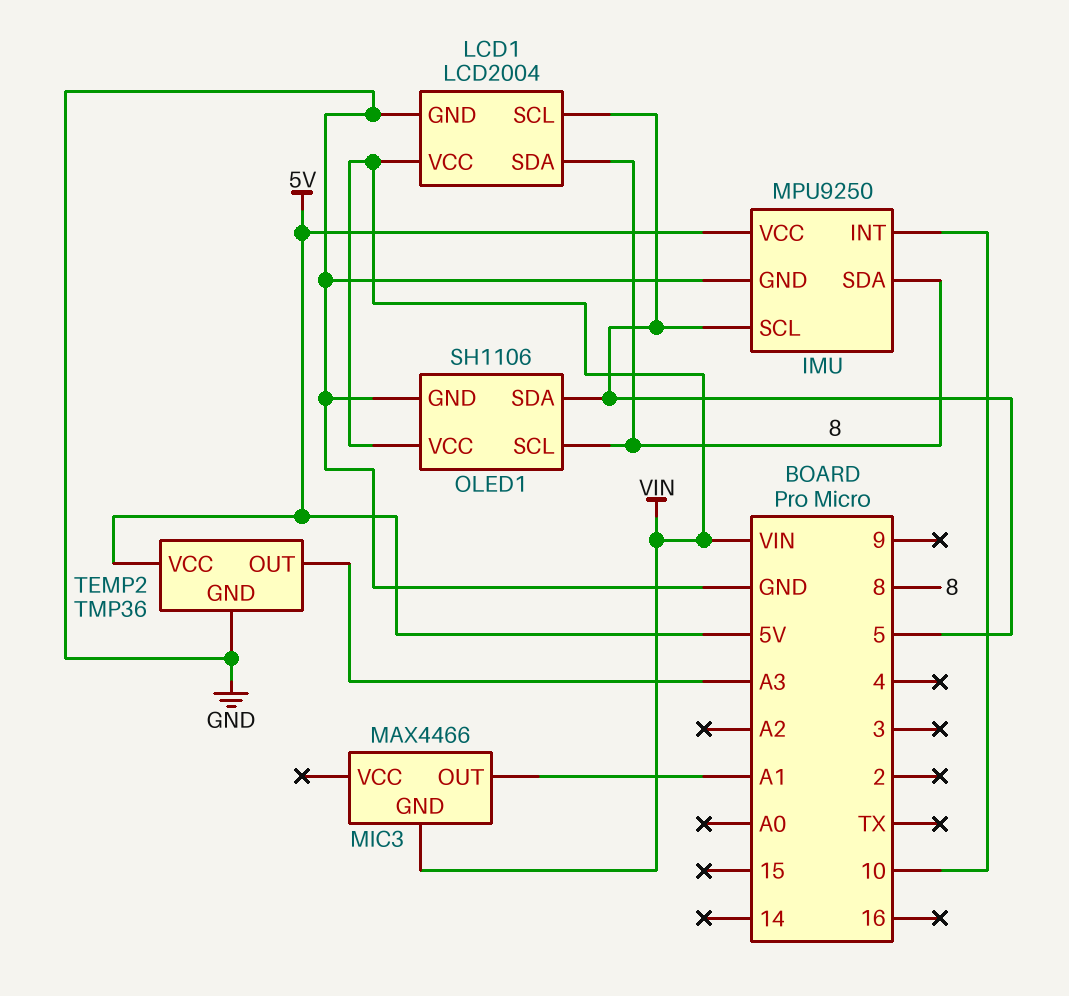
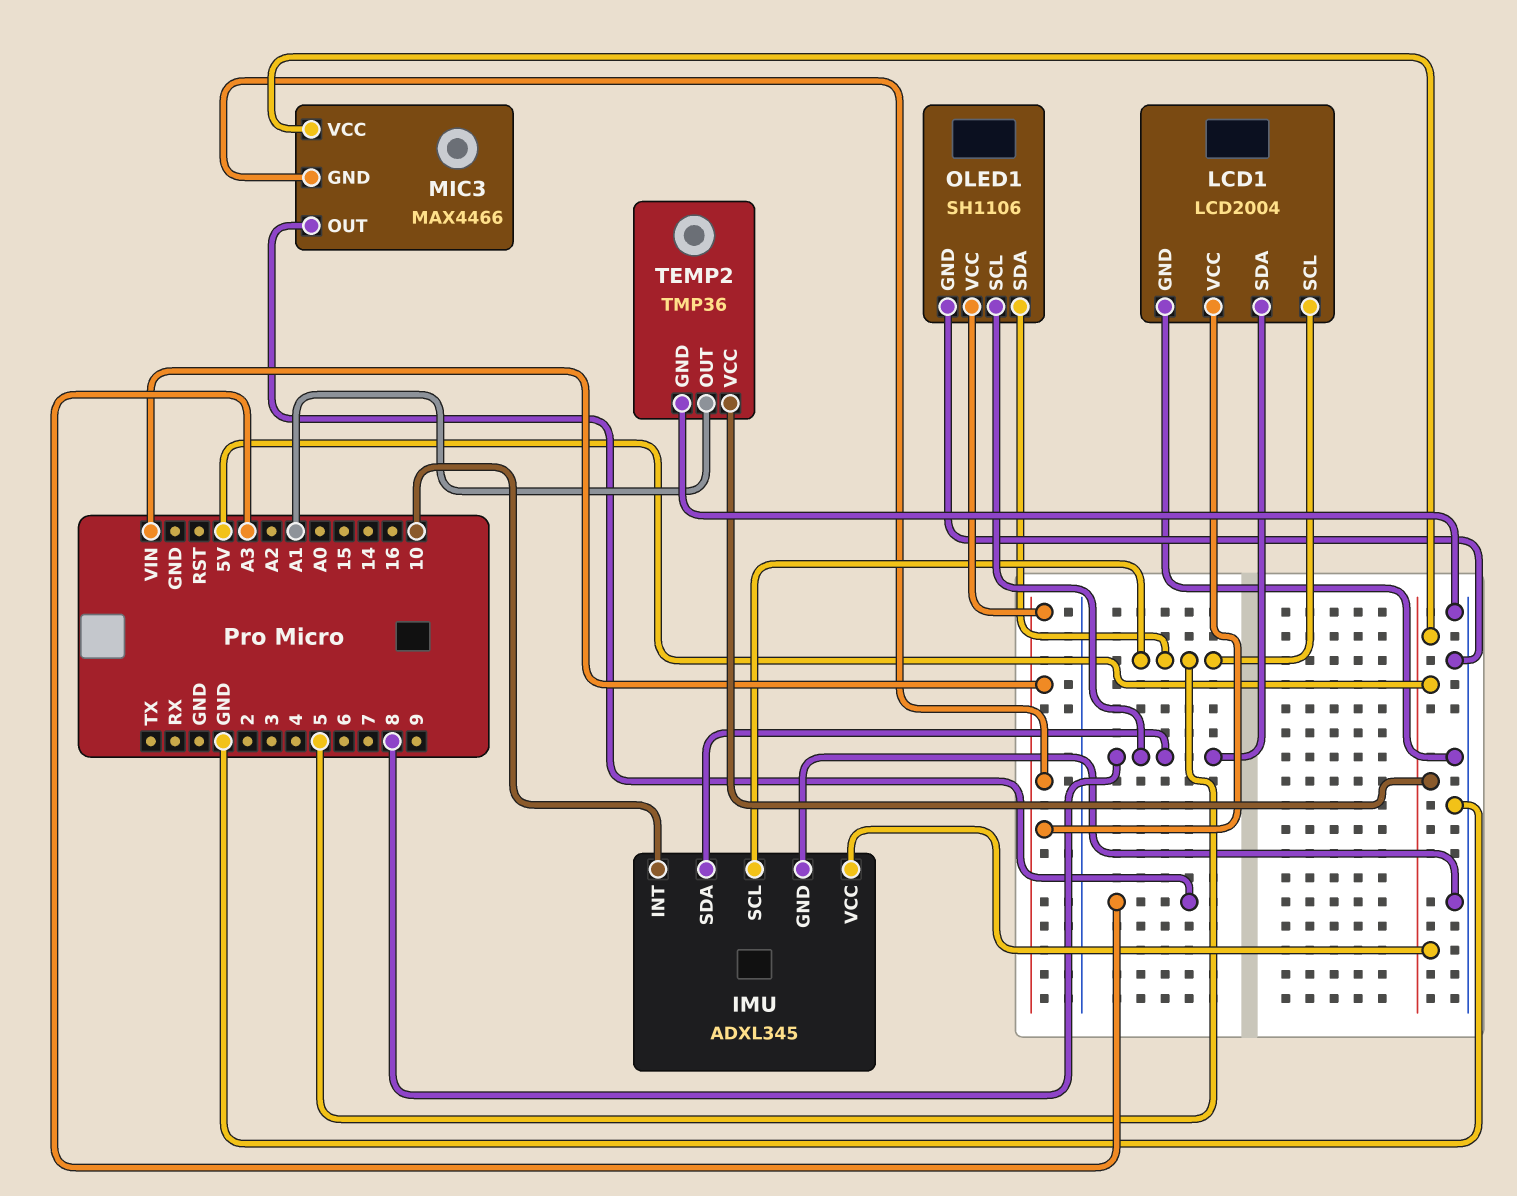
IMU: MPU9250 -> ADXL345
MIC3 pin OUT: A1 -> A3
MIC3 pin VCC: none -> 5V
TEMP2 pin OUT: A3 -> A1

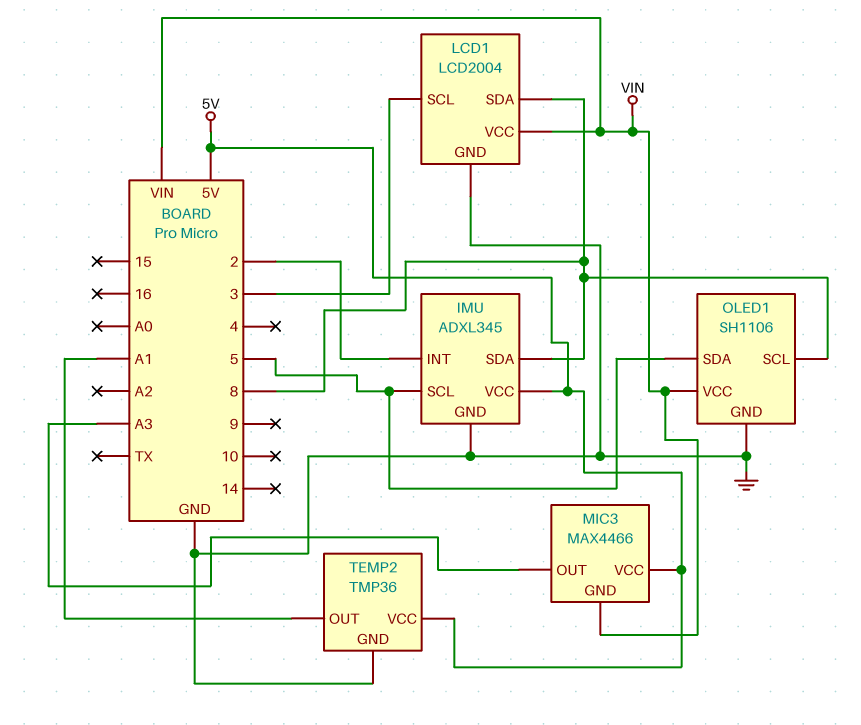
IMU pin INT: 10 -> 2
LCD1 pin SCL: 5 -> 3

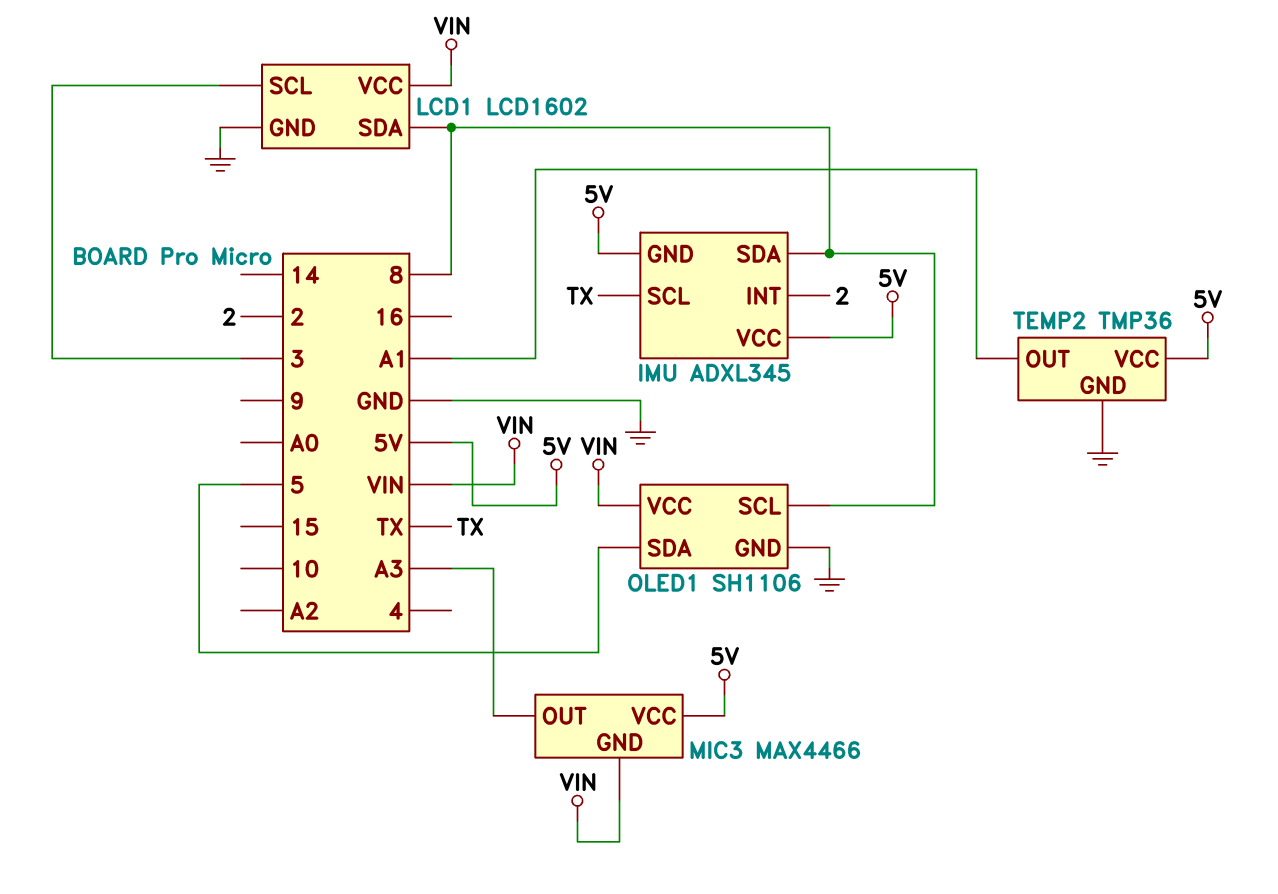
IMU pin GND: GND -> 5V
IMU pin SCL: 5 -> TX
LCD1: LCD2004 -> LCD1602

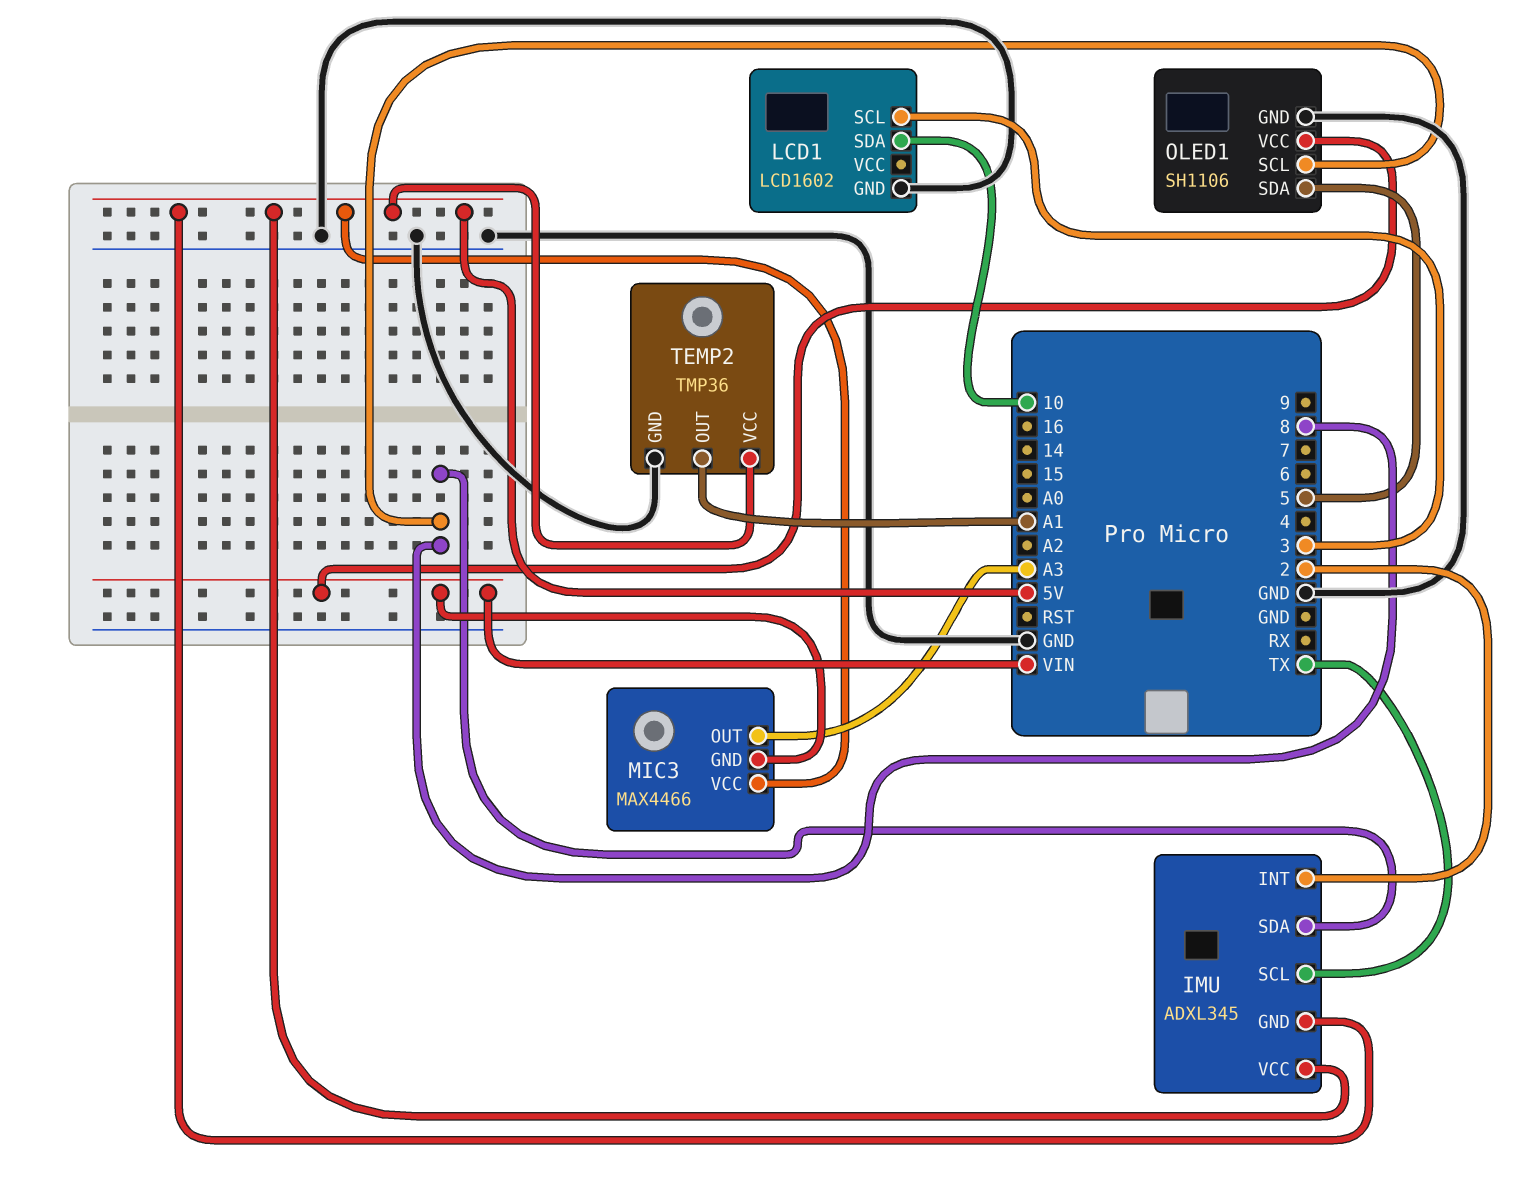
LCD1 pin SDA: 8 -> 10
LCD1 pin VCC: VIN -> none

